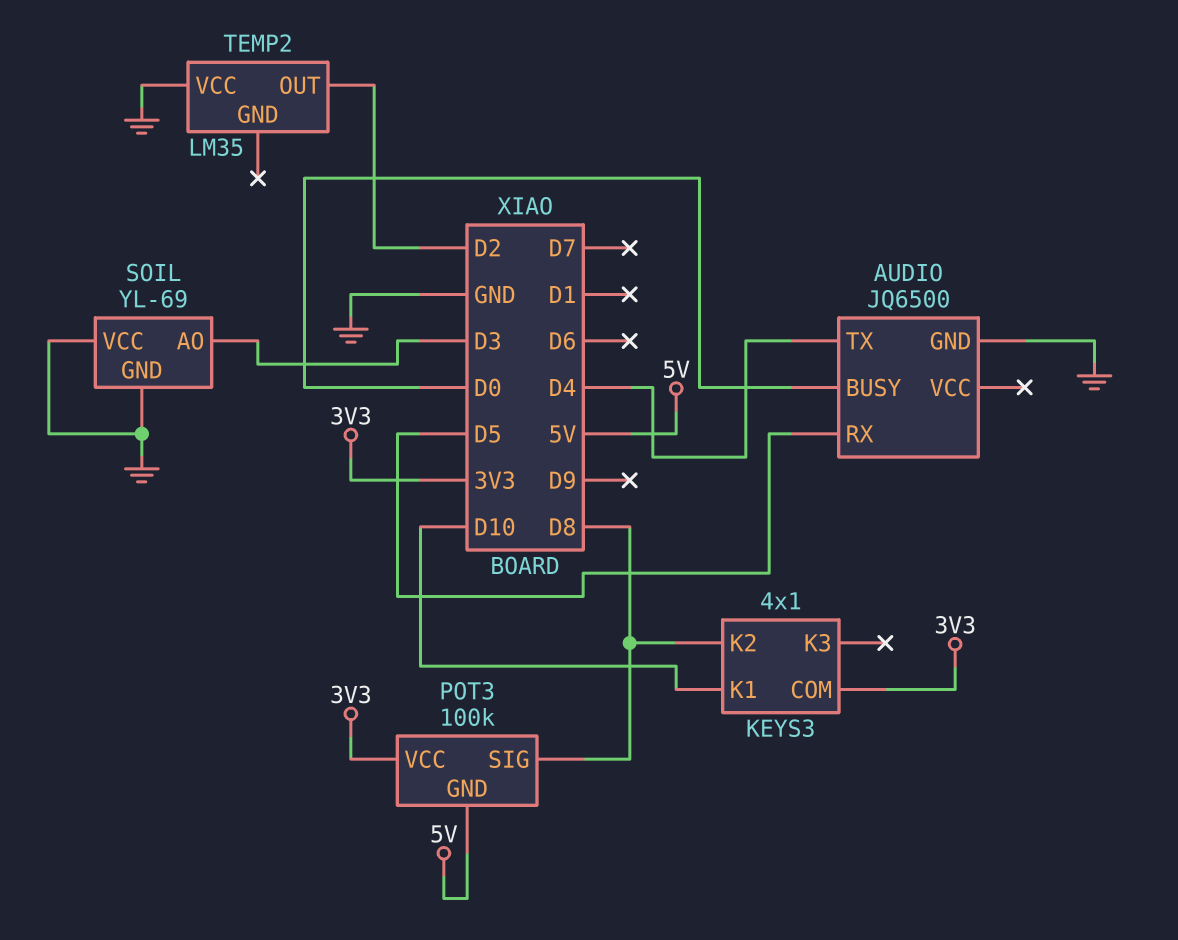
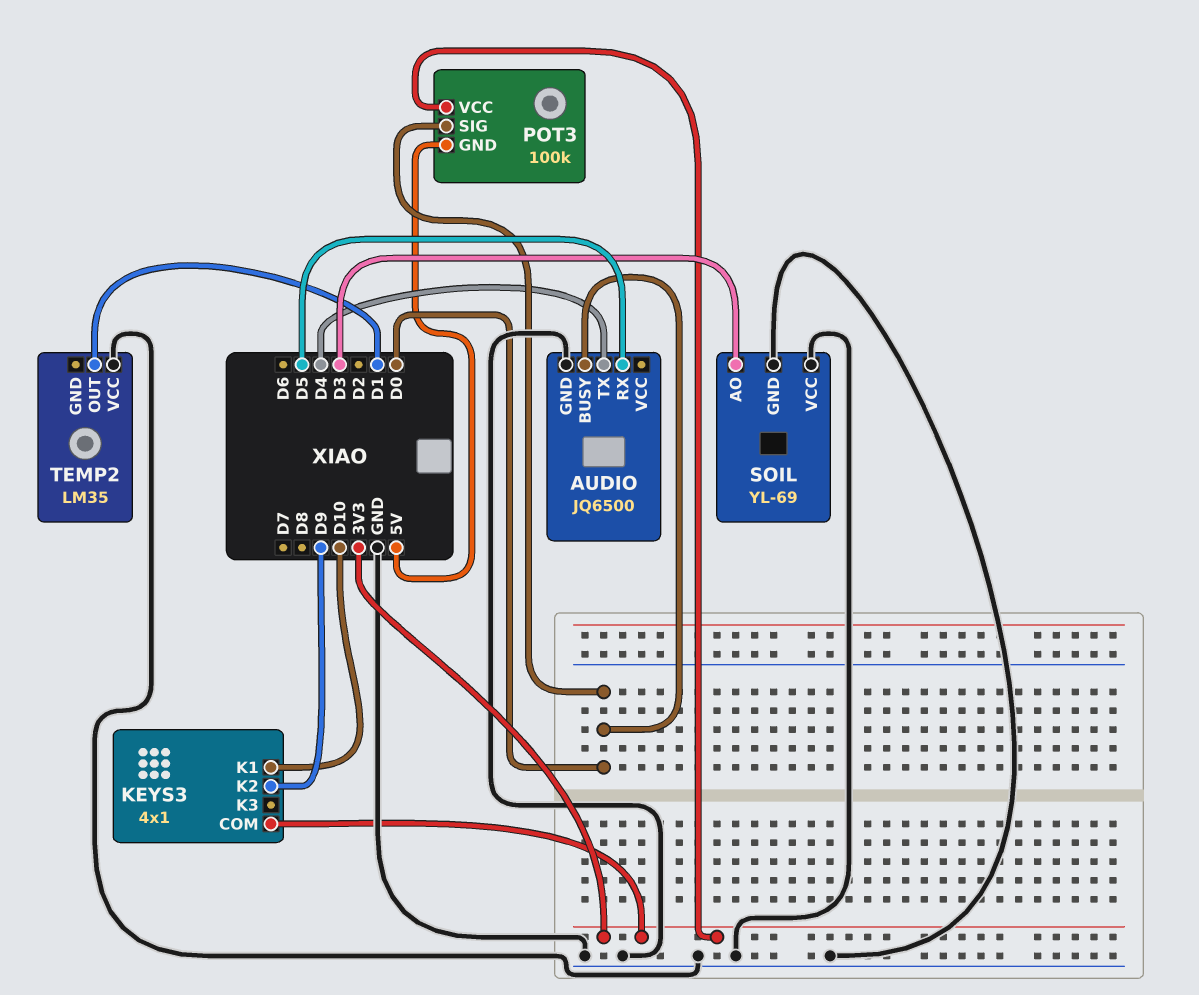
KEYS3 pin K2: D8 -> D9
POT3 pin SIG: D8 -> D0
TEMP2 pin OUT: D2 -> D1

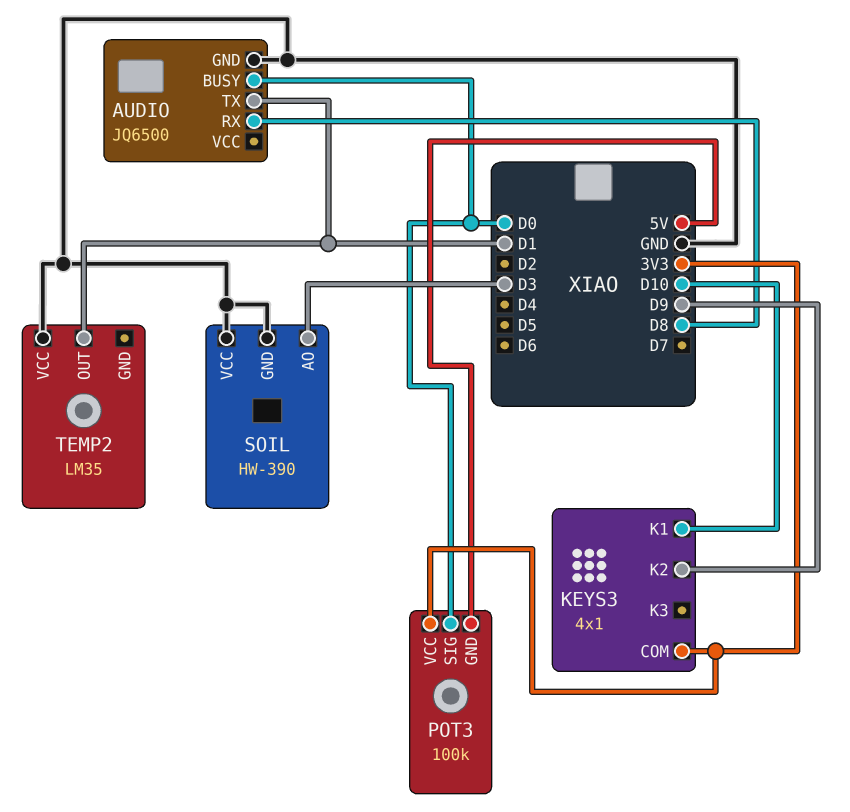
AUDIO pin RX: D5 -> D8
AUDIO pin TX: D4 -> D1
SOIL: YL-69 -> HW-390

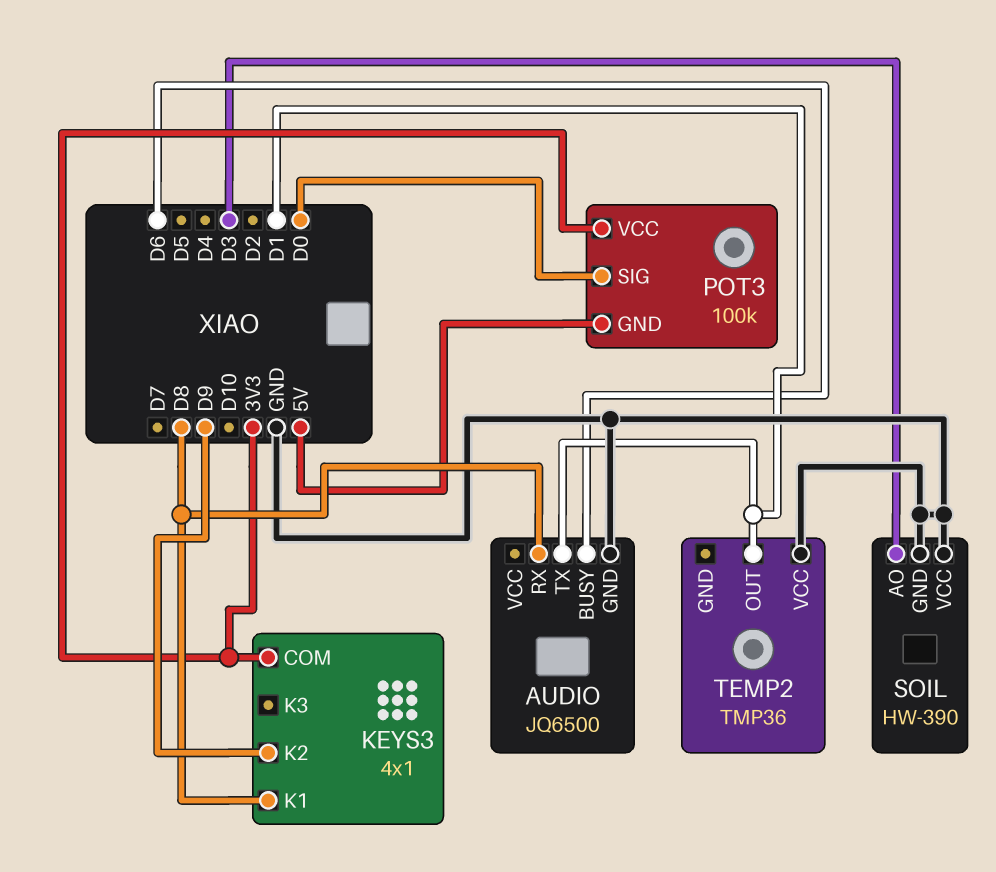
AUDIO pin BUSY: D0 -> D6
KEYS3 pin K1: D10 -> D8
TEMP2: LM35 -> TMP36

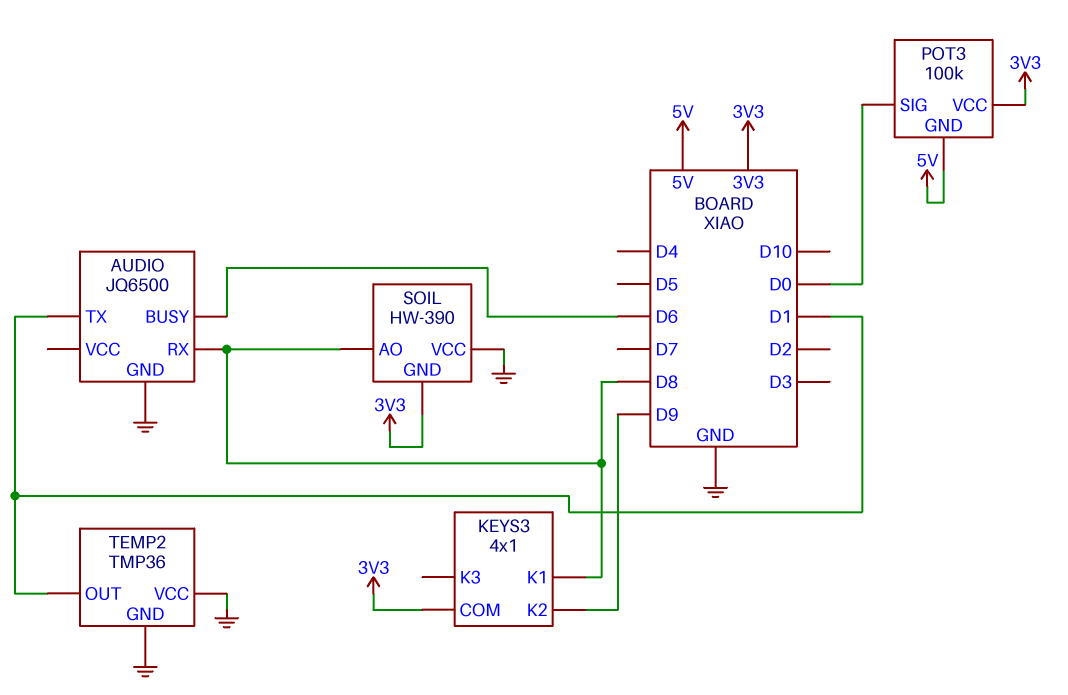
SOIL pin AO: D3 -> D8
SOIL pin GND: GND -> 3V3
TEMP2 pin GND: none -> GND

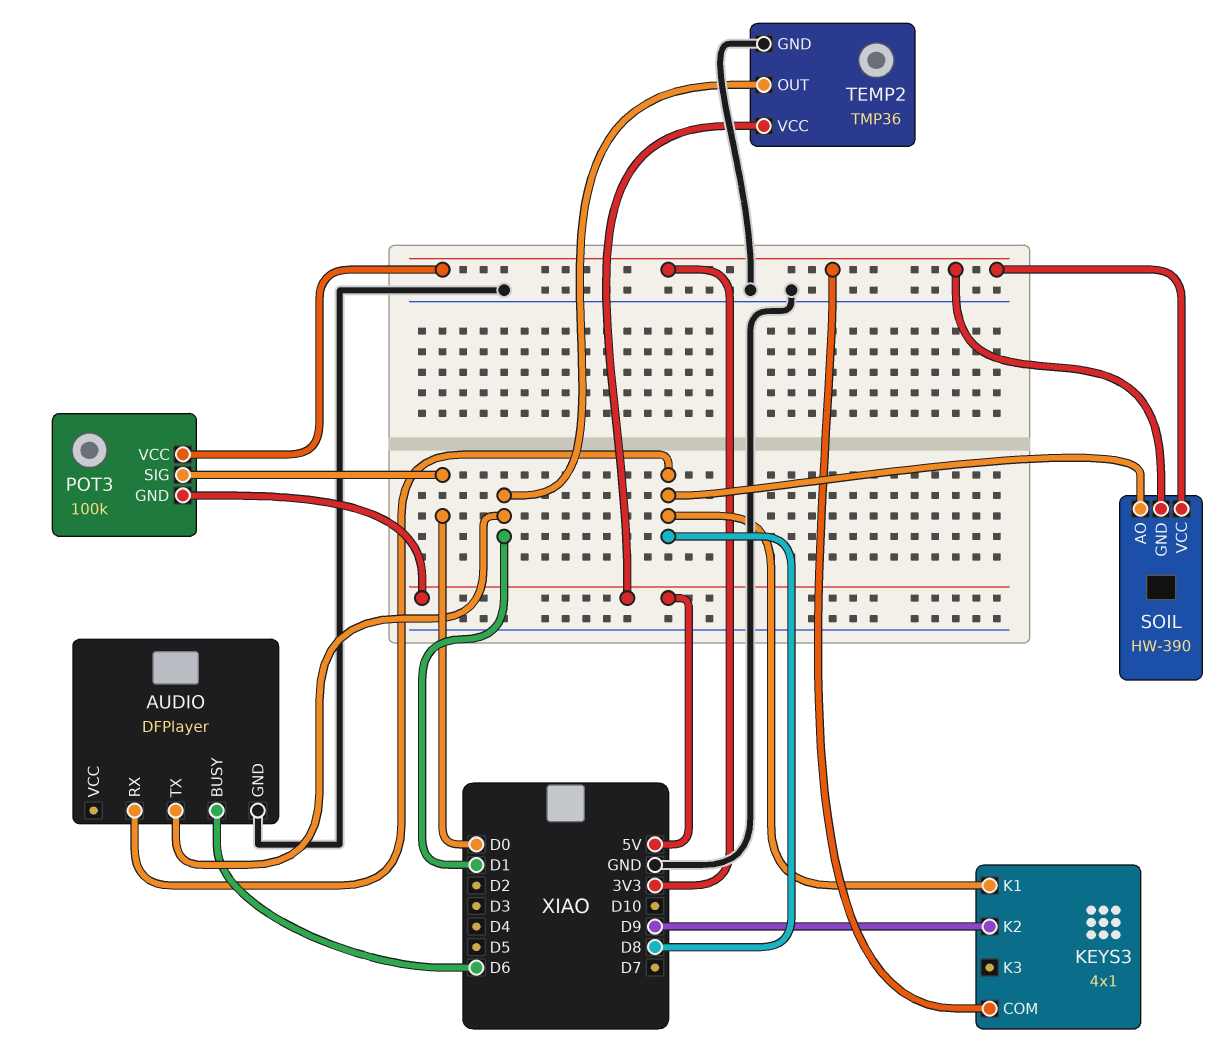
AUDIO: JQ6500 -> DFPlayer
SOIL pin VCC: GND -> 3V3
TEMP2 pin VCC: GND -> 5V

